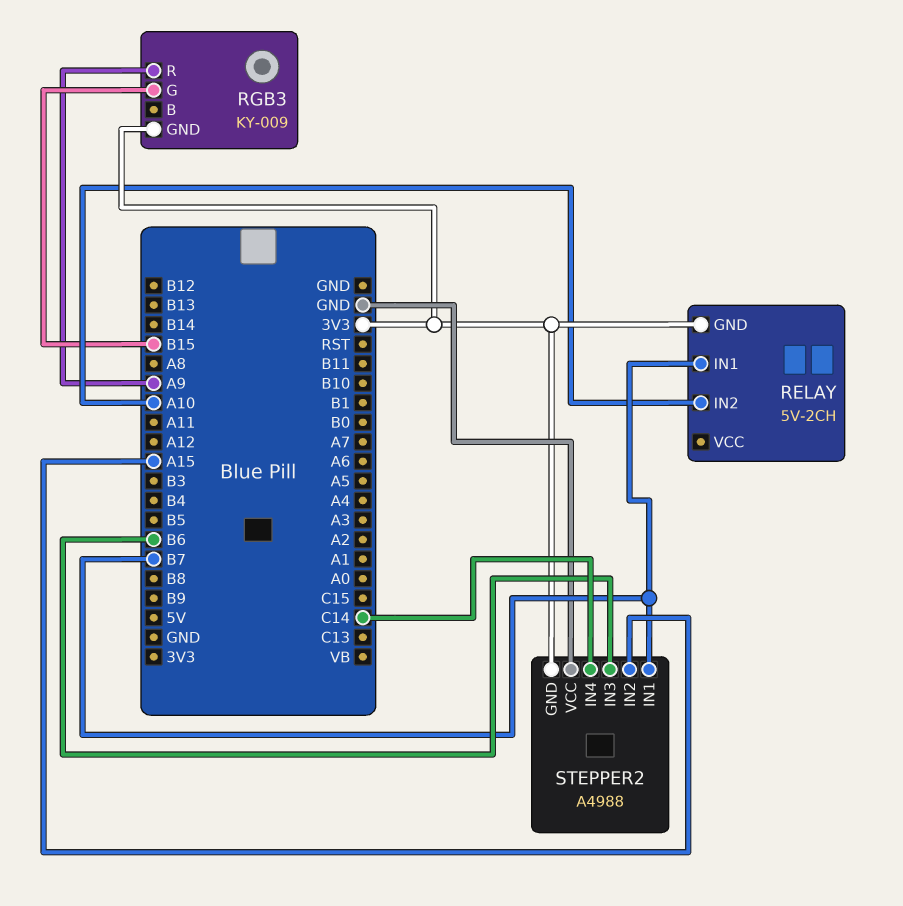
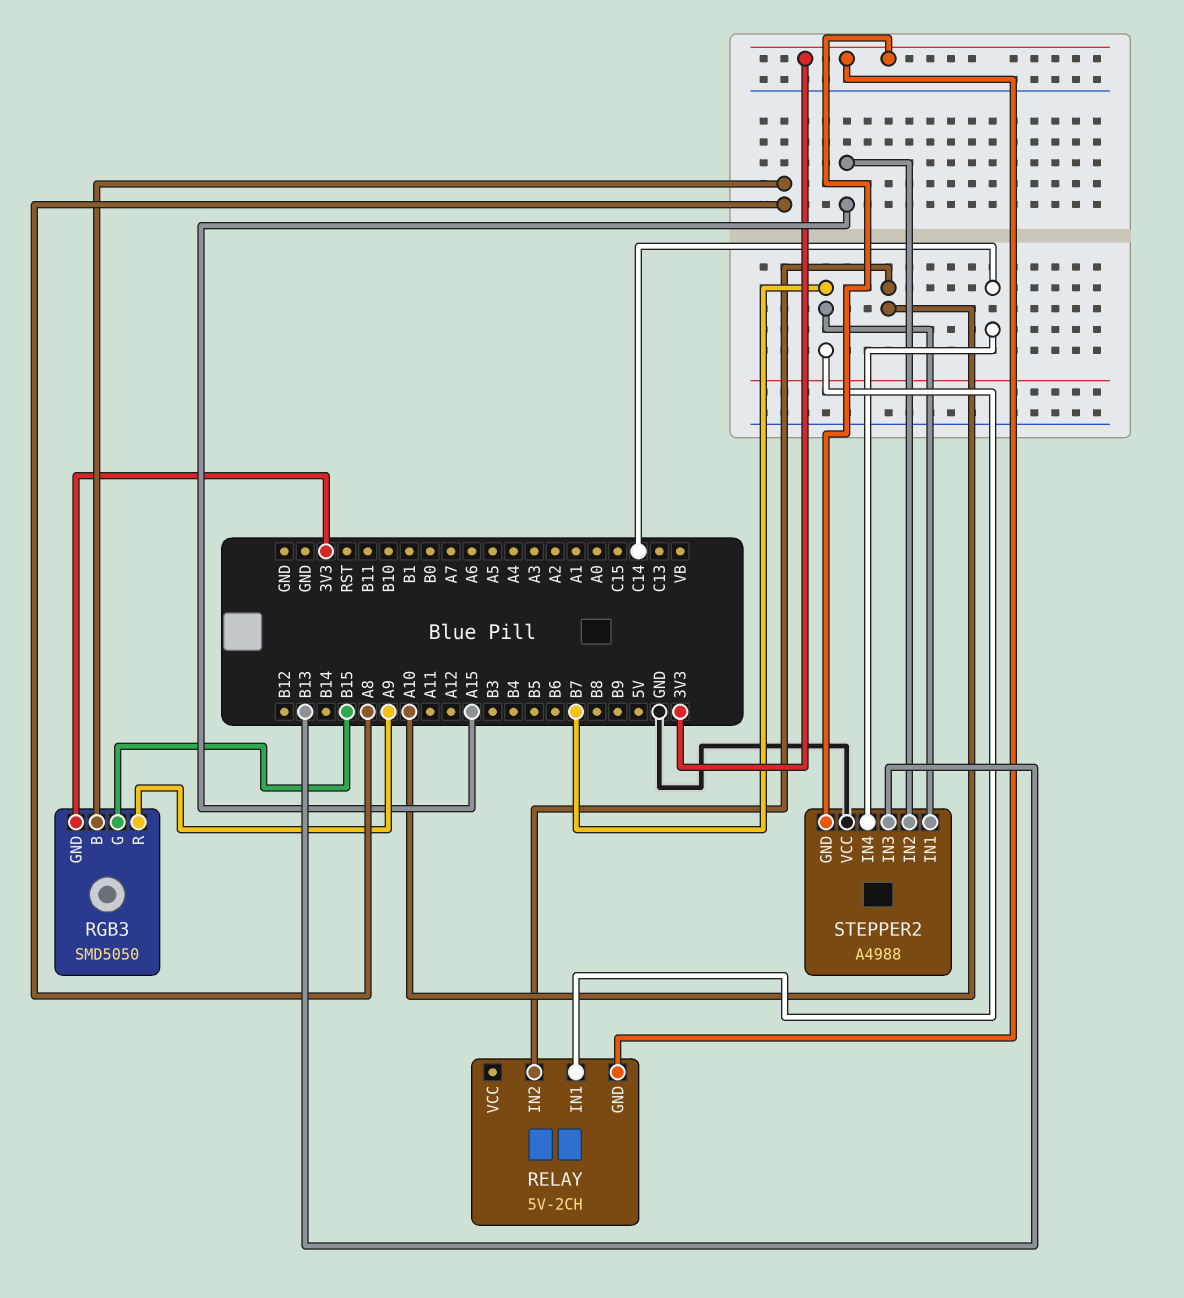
RGB3: KY-009 -> SMD5050
RGB3 pin B: none -> A8
STEPPER2 pin IN3: B6 -> B13

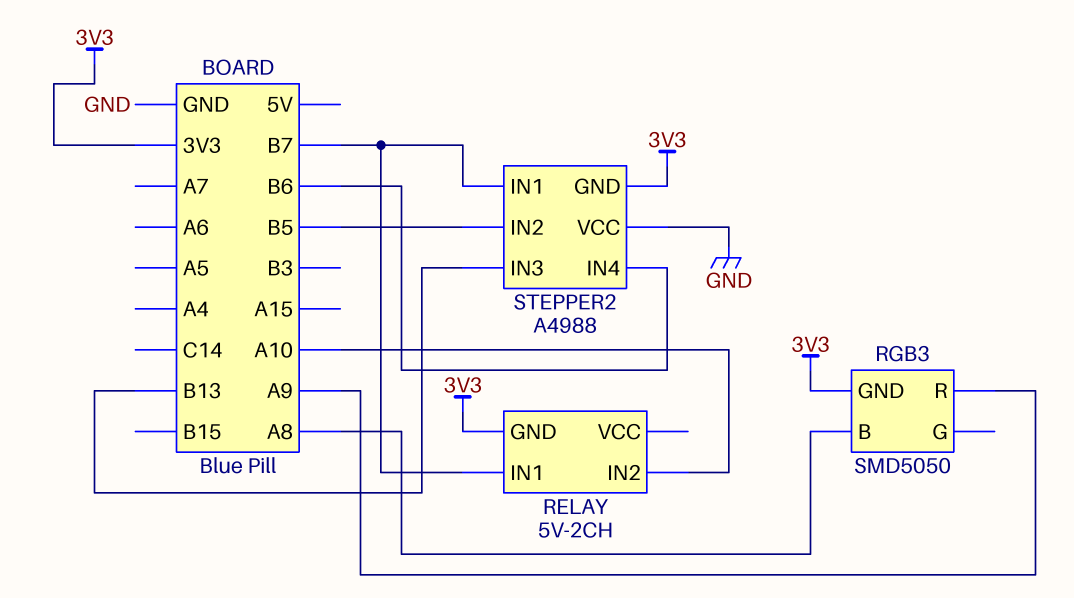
RGB3 pin G: B15 -> none
STEPPER2 pin IN2: A15 -> B5
STEPPER2 pin IN4: C14 -> B6

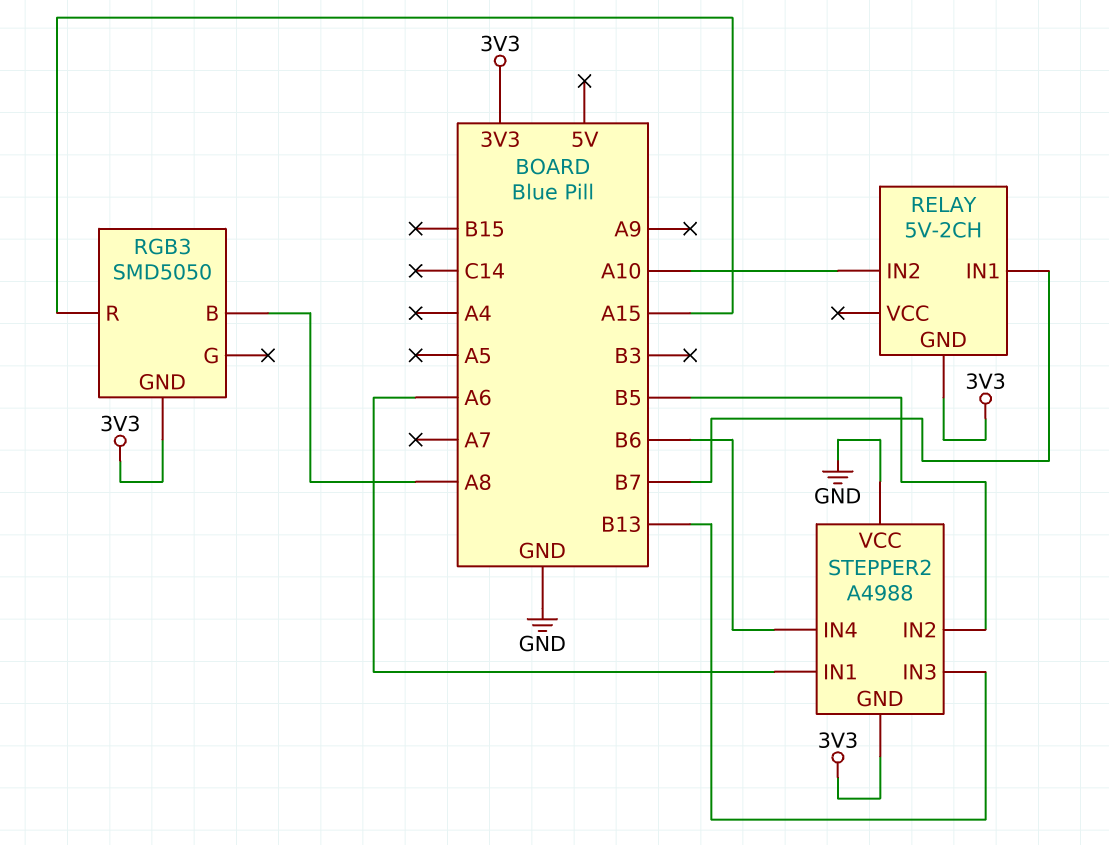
RGB3 pin R: A9 -> A15
STEPPER2 pin IN1: B7 -> A6

